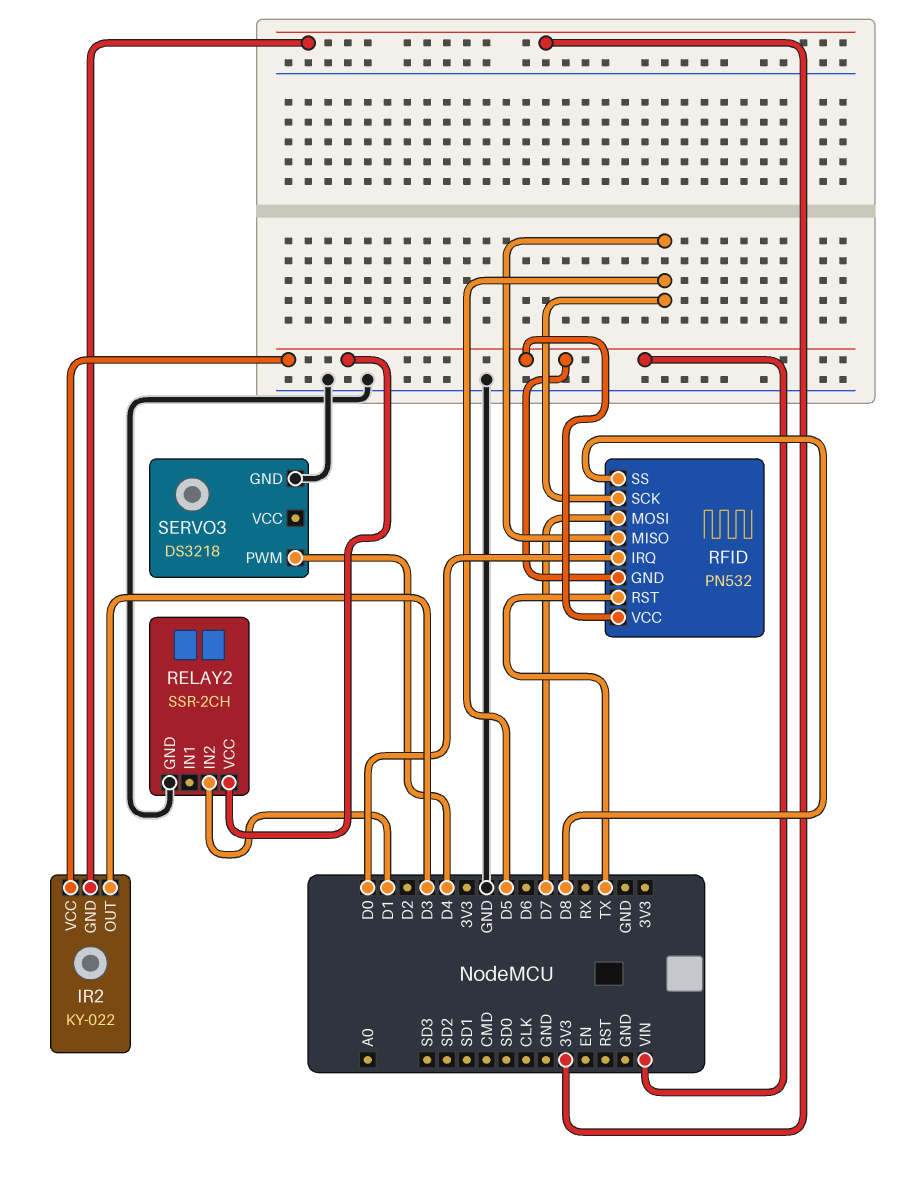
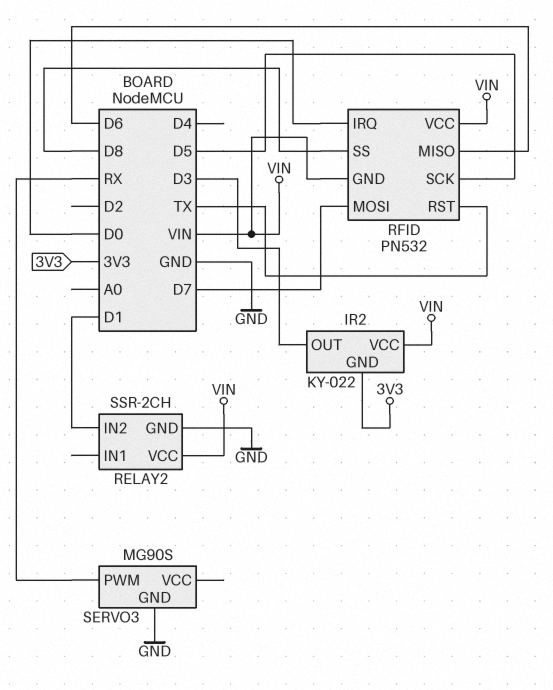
RFID pin MISO: D5 -> D6
SERVO3: DS3218 -> MG90S
SERVO3 pin PWM: D4 -> RX

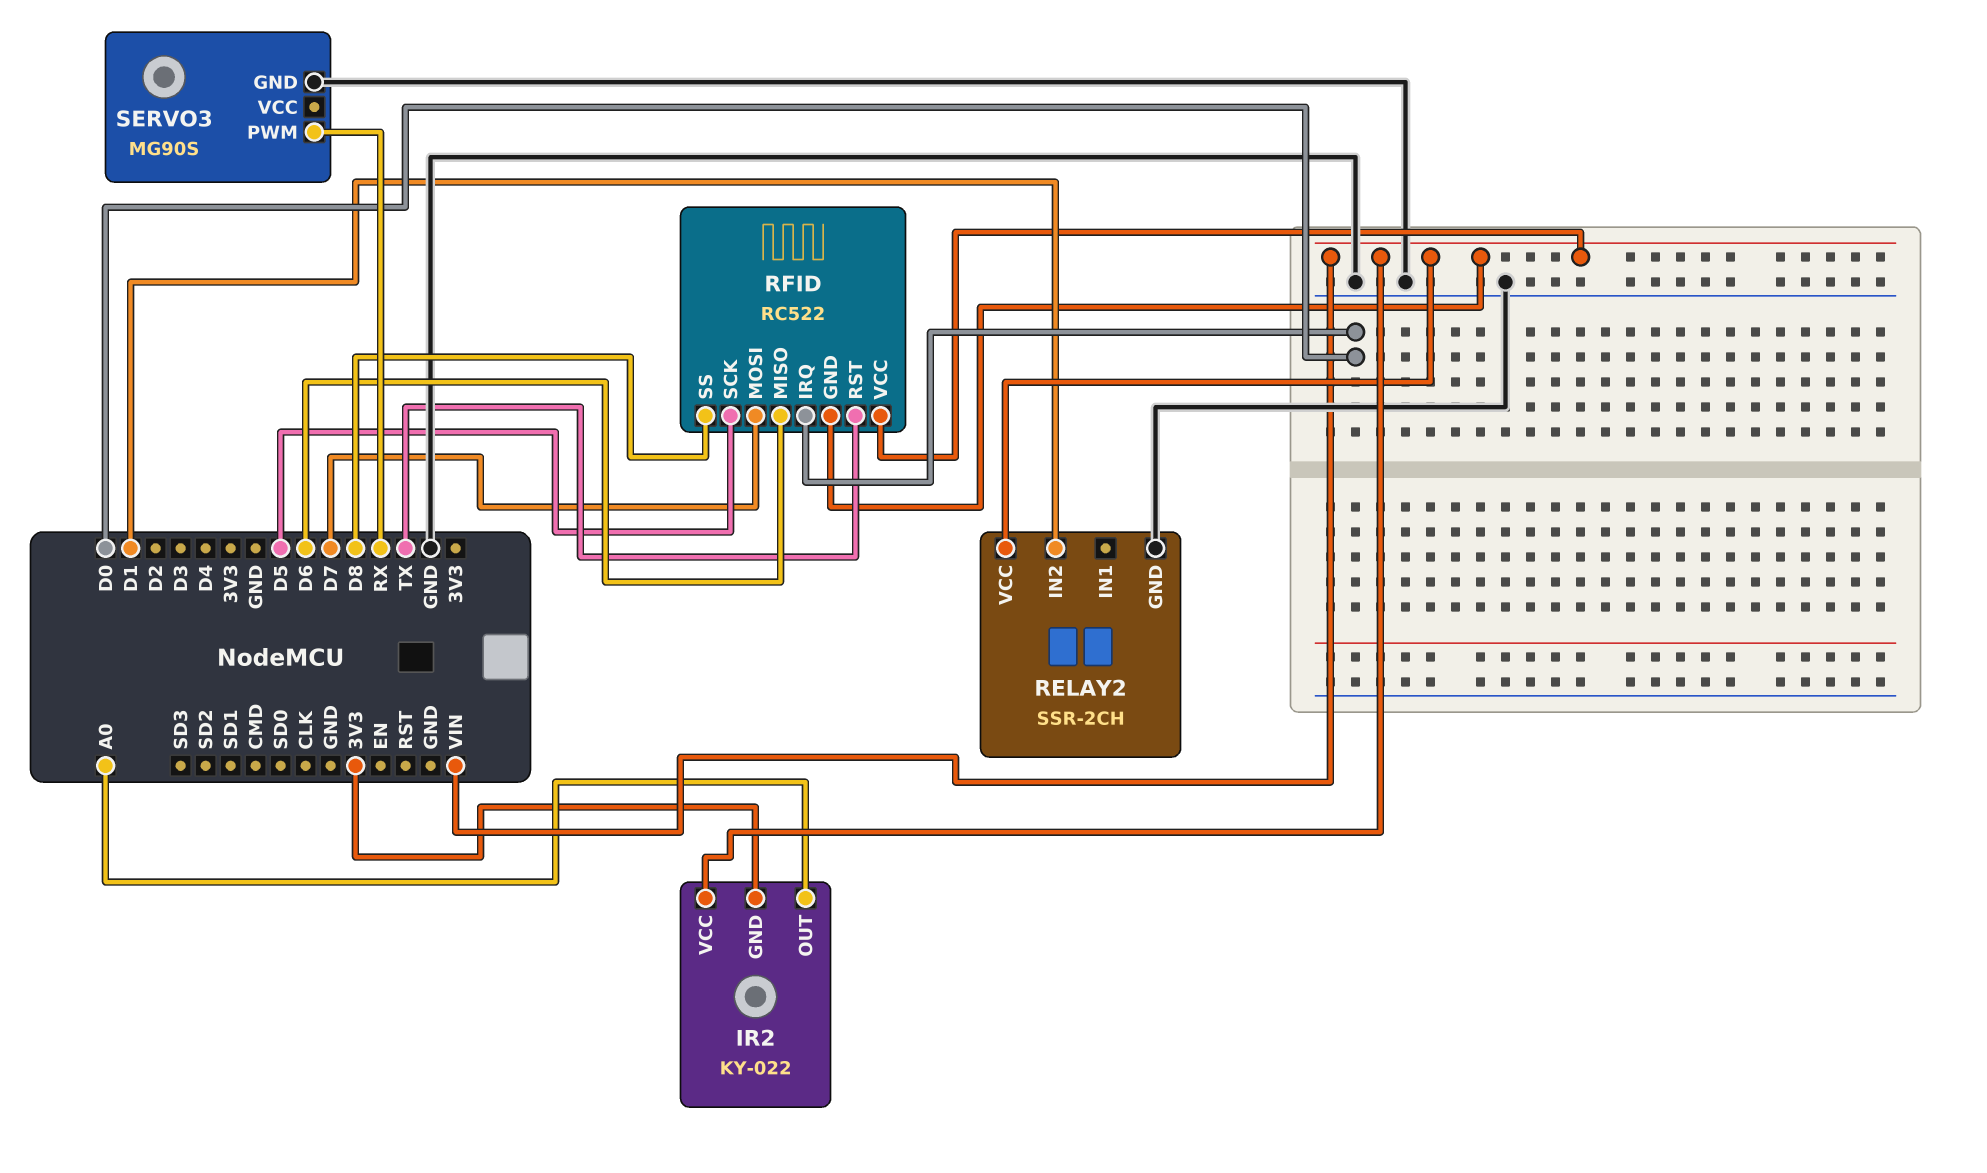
IR2 pin OUT: D3 -> A0
RFID: PN532 -> RC522

